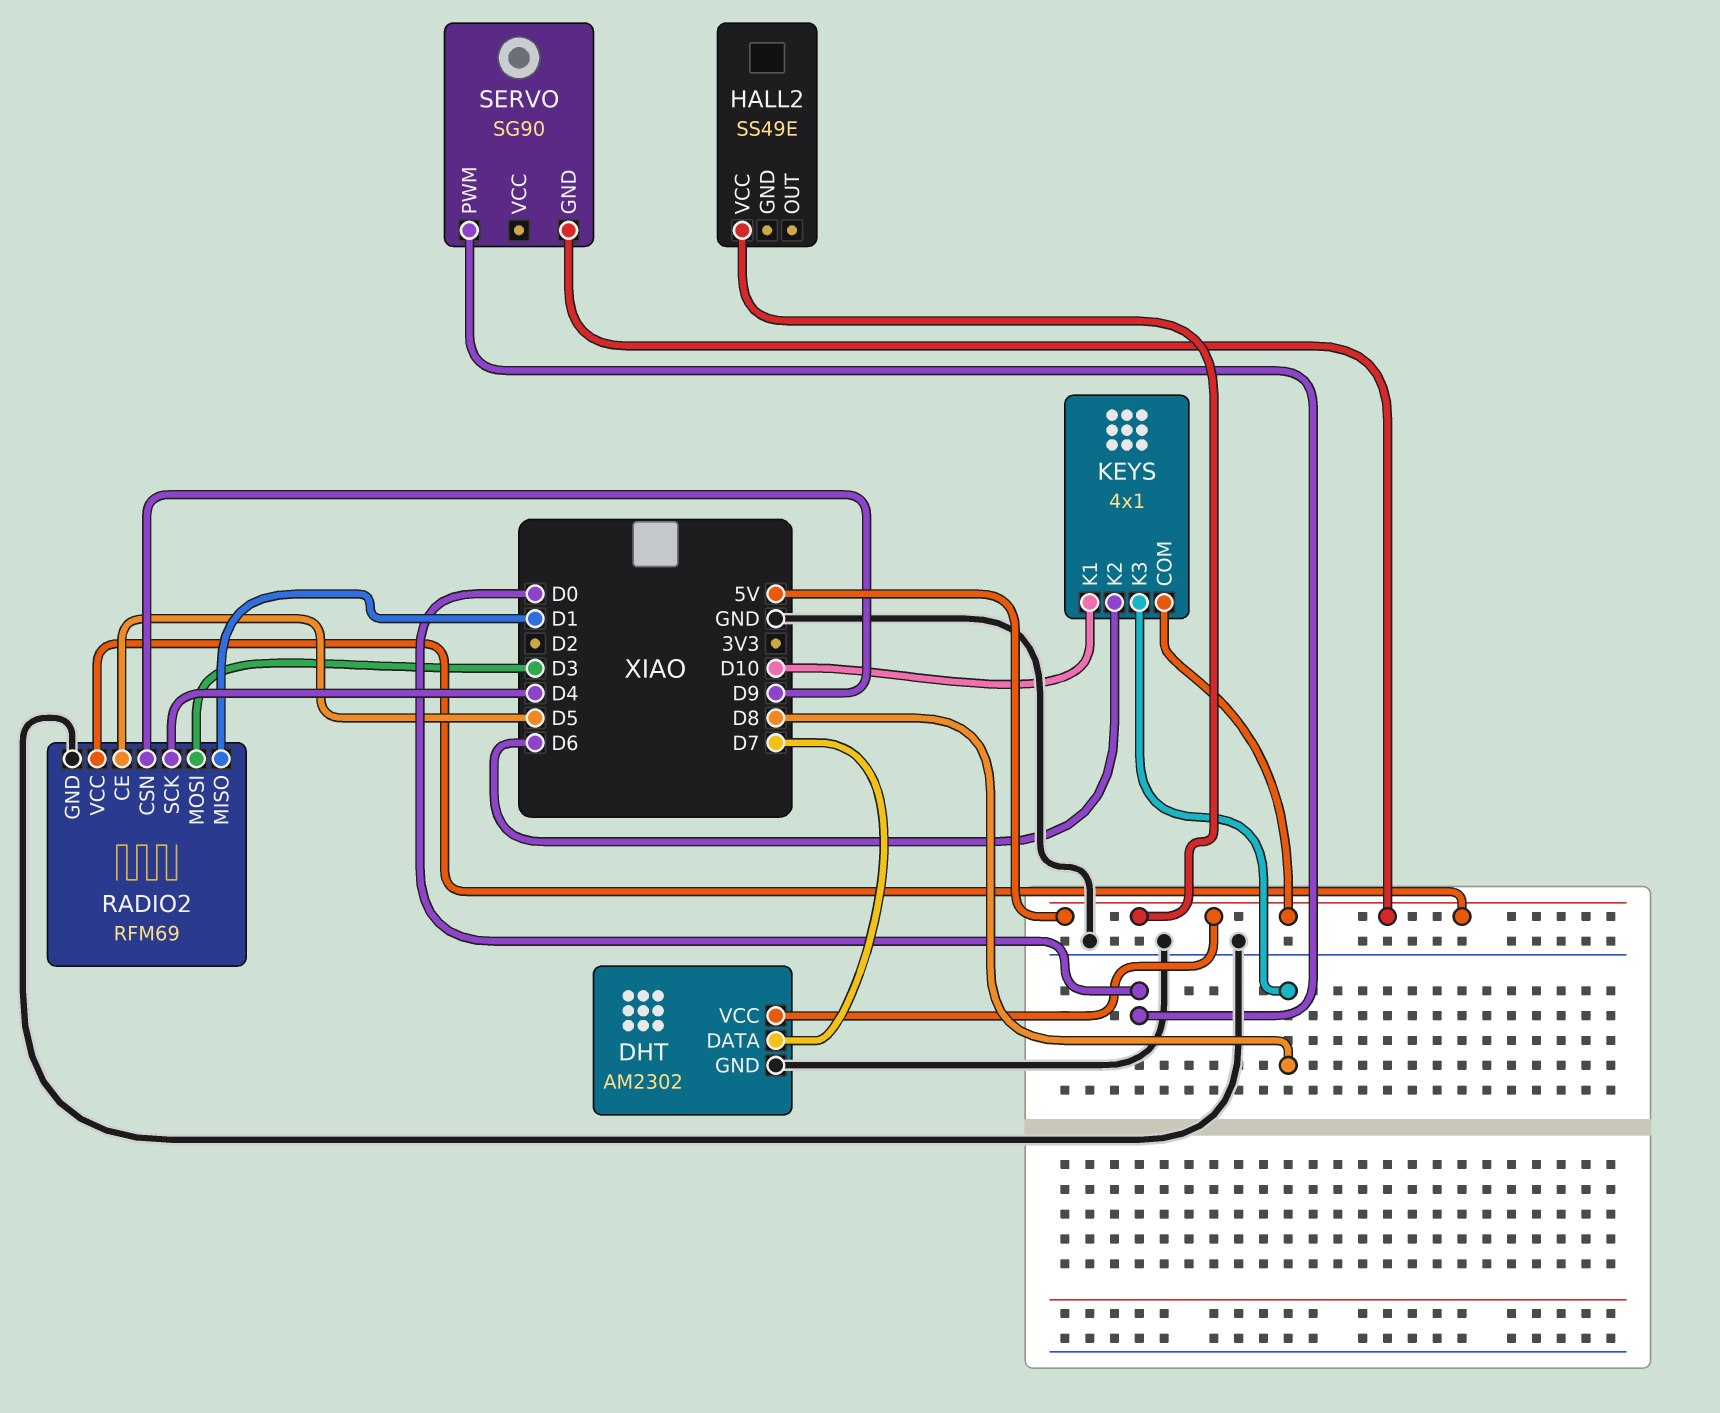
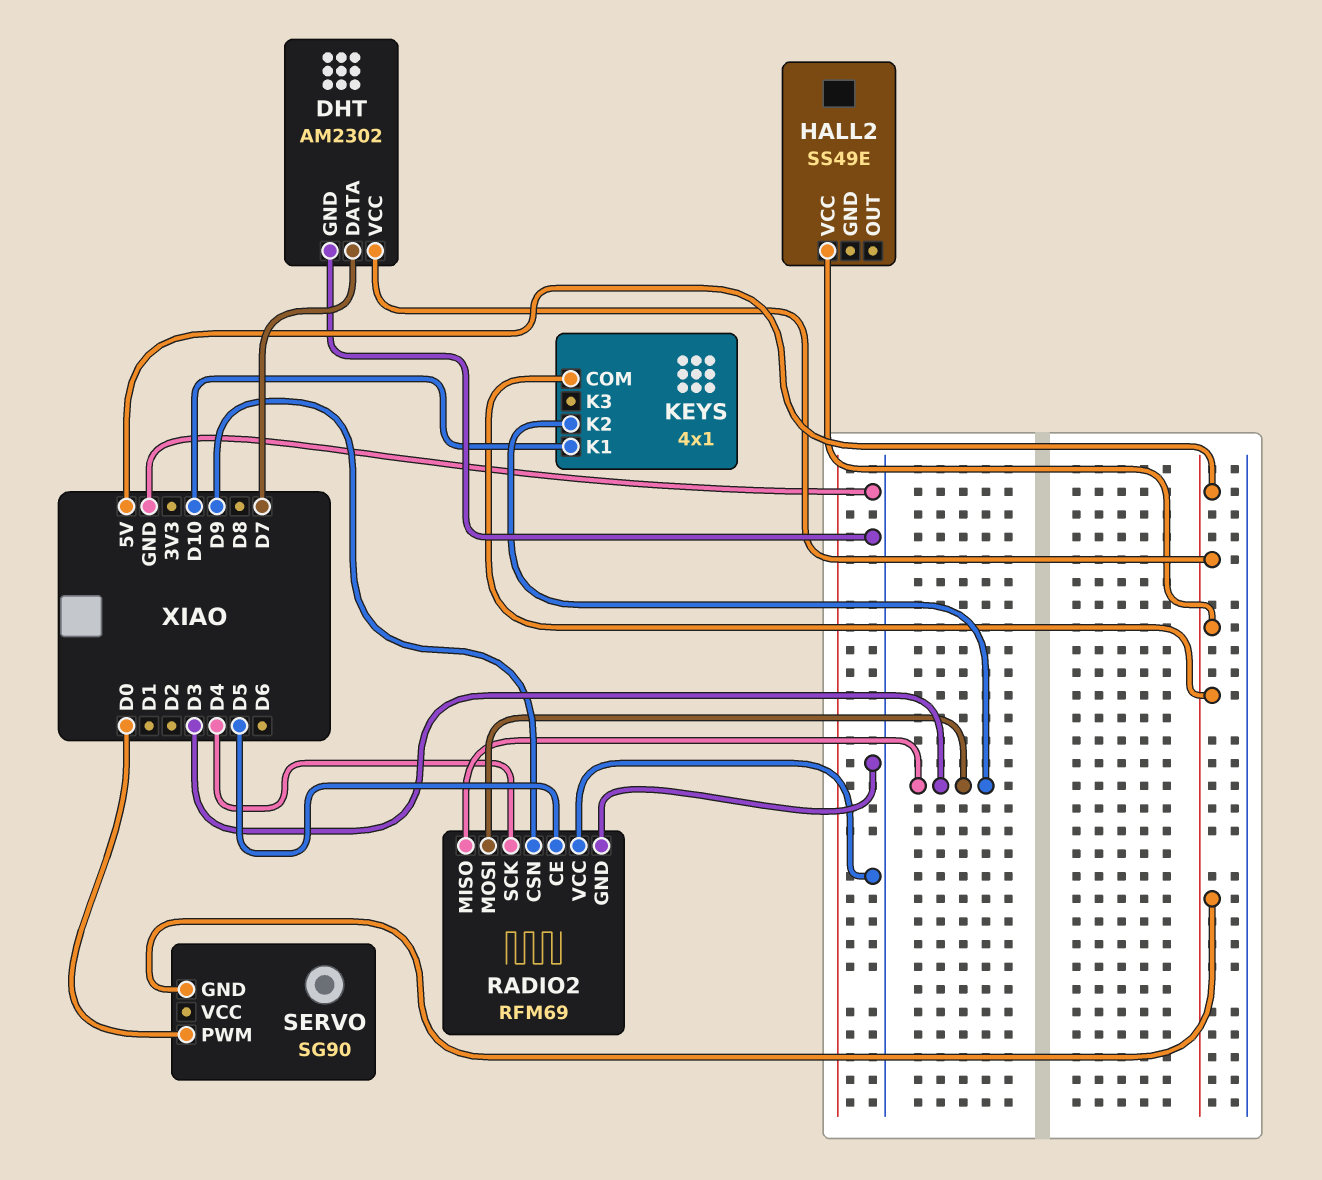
KEYS pin K2: D6 -> D3
KEYS pin K3: D8 -> none
RADIO2 pin MISO: D1 -> D3
RADIO2 pin VCC: 5V -> GND

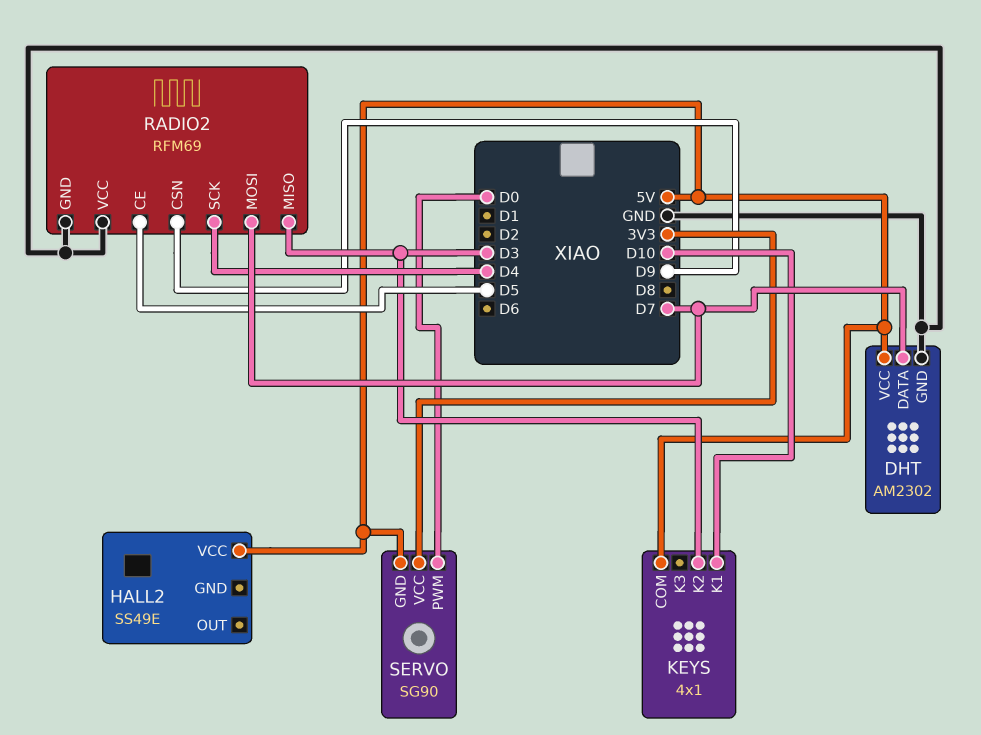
RADIO2 pin MOSI: D3 -> D7
SERVO pin VCC: none -> 3V3

